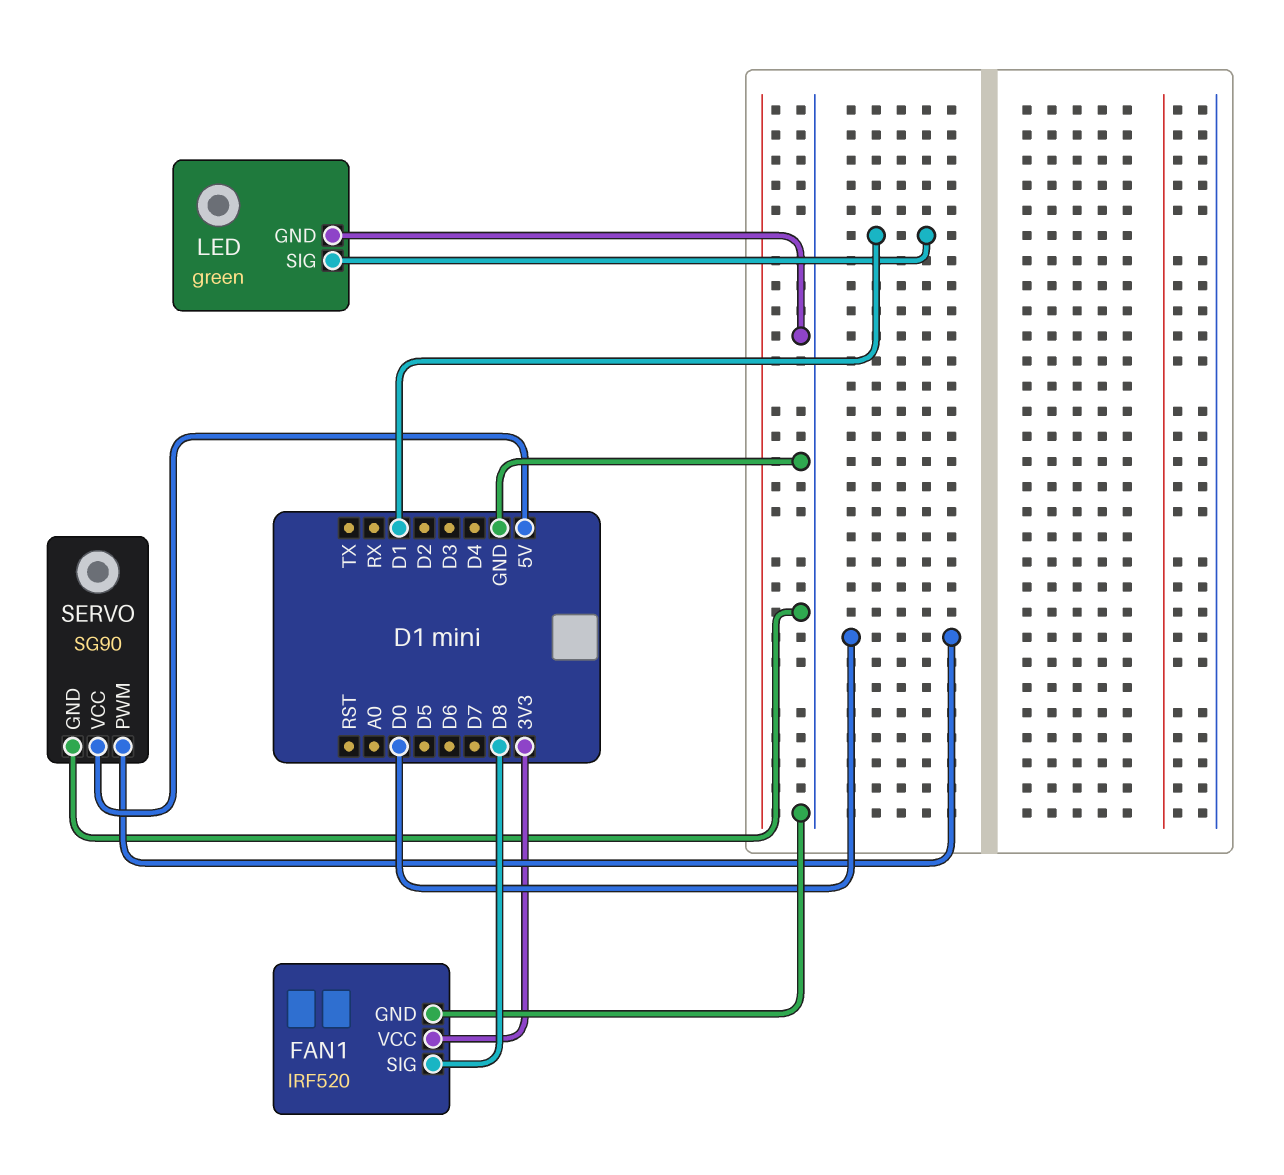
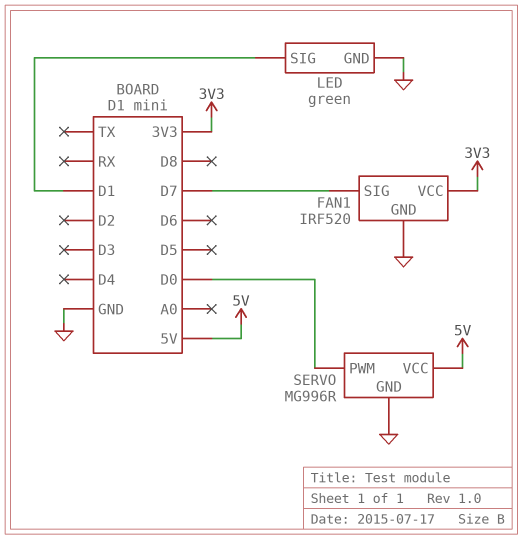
FAN1 pin SIG: D8 -> D7
SERVO: SG90 -> MG996R

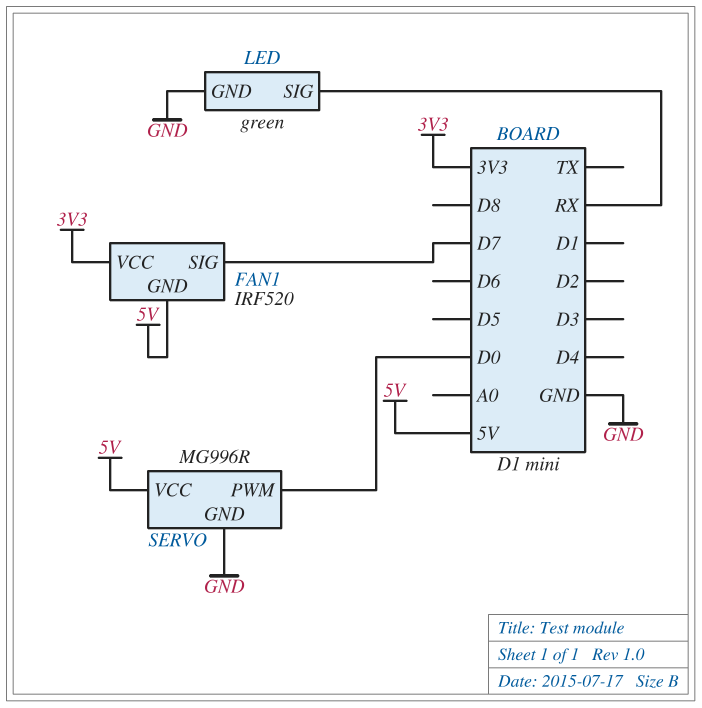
FAN1 pin GND: GND -> 5V
LED pin SIG: D1 -> RX

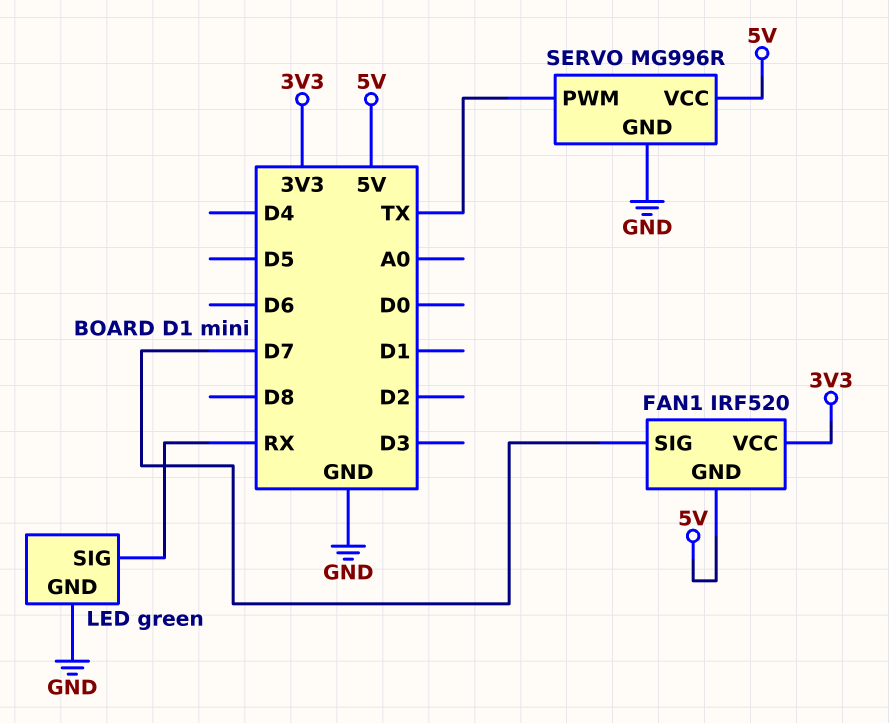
SERVO pin PWM: D0 -> TX

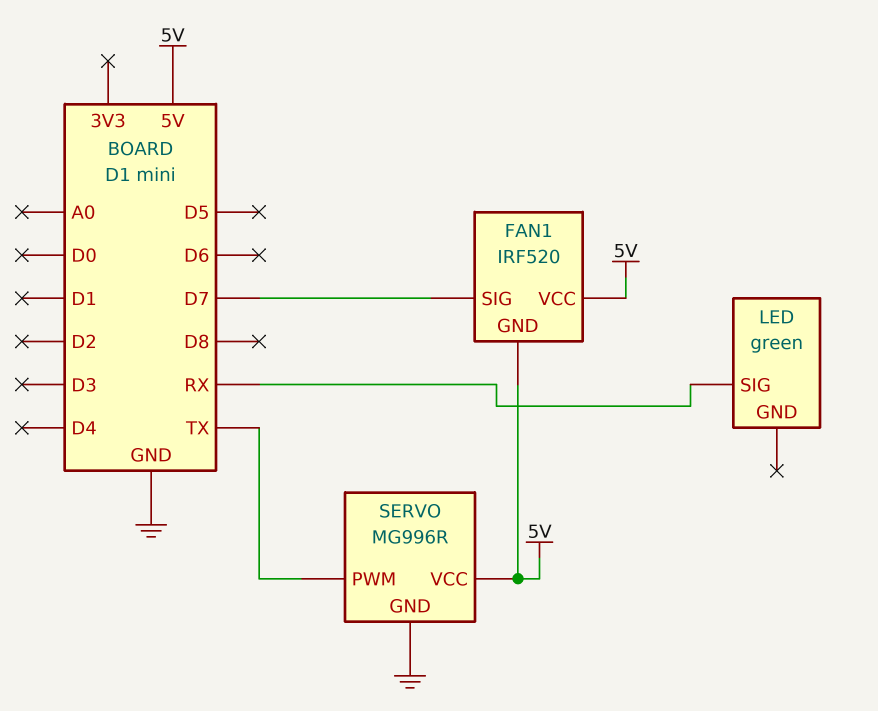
FAN1 pin VCC: 3V3 -> 5V
LED pin GND: GND -> none

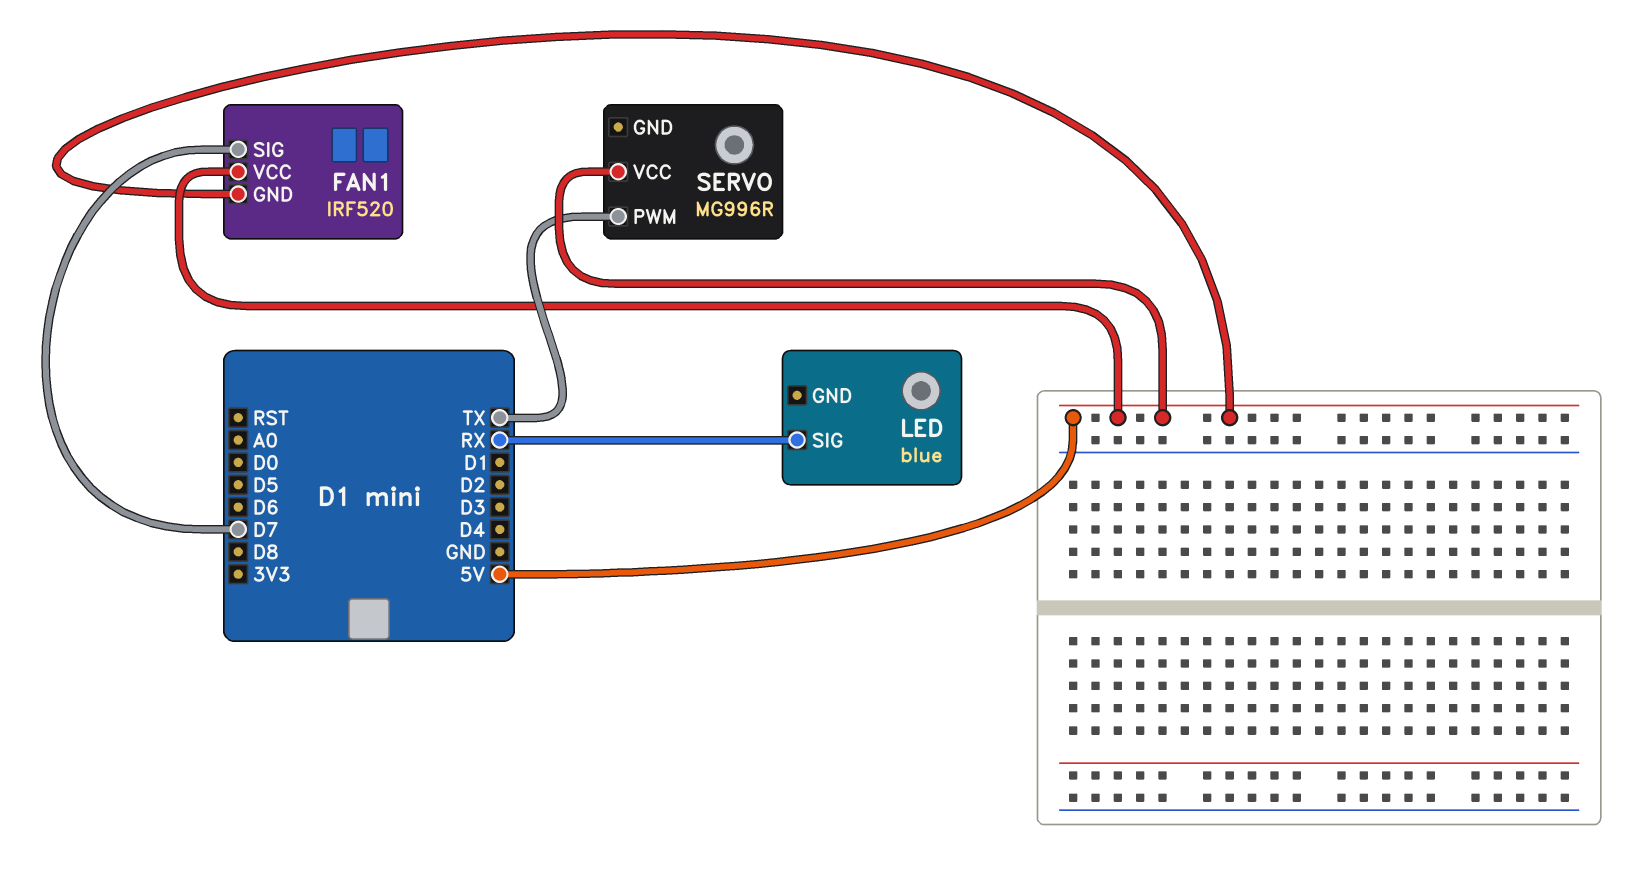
LED: green -> blue
SERVO pin GND: GND -> none

